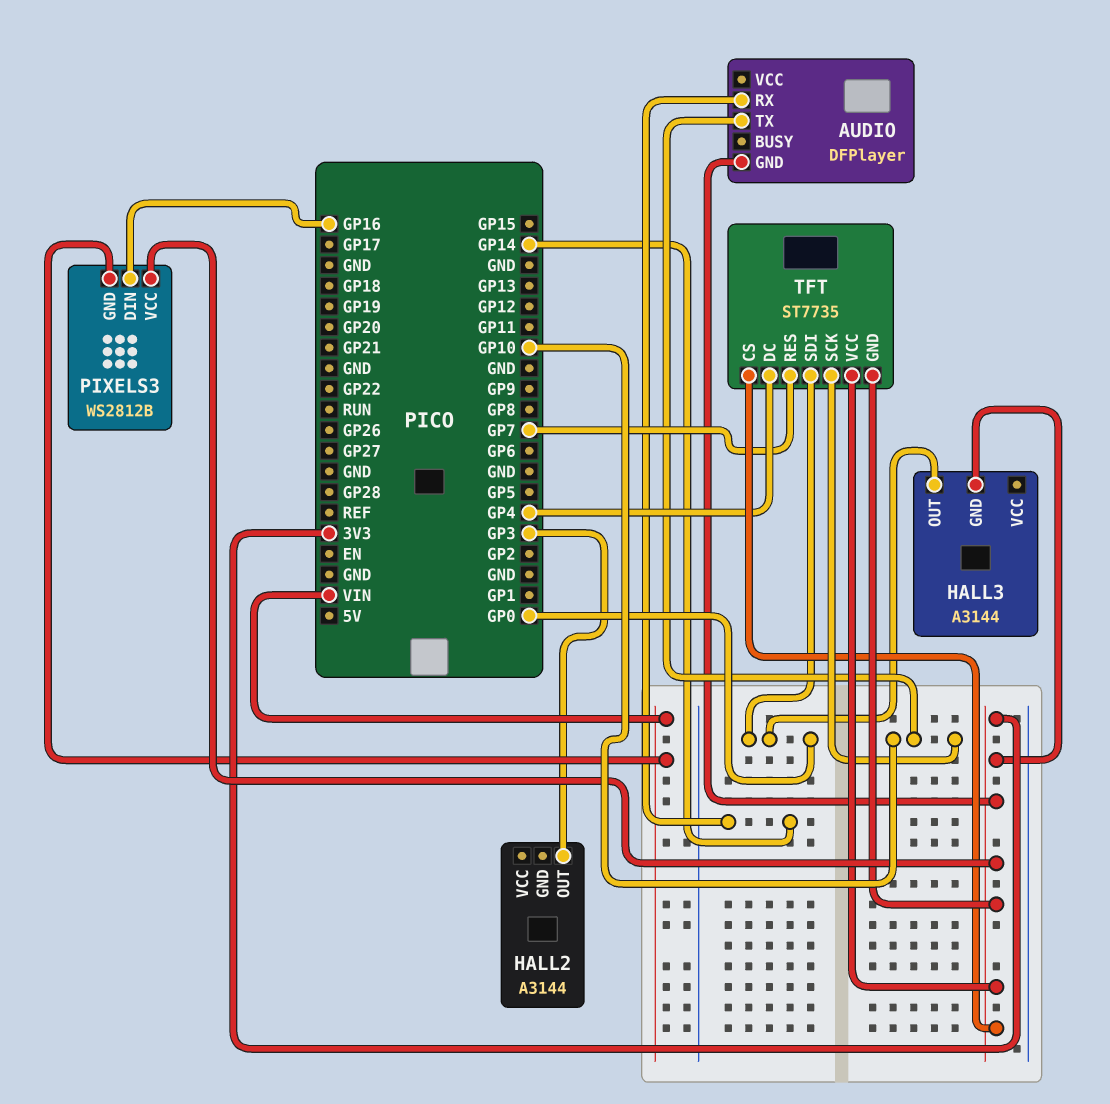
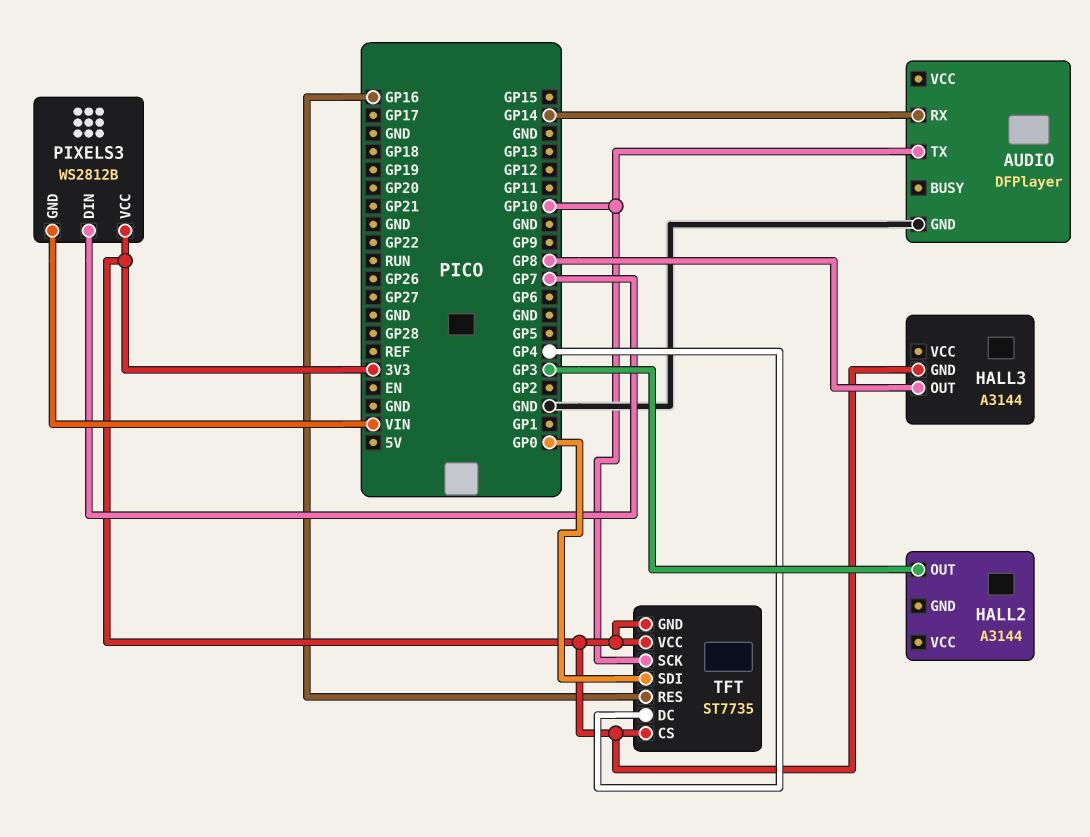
AUDIO pin GND: 3V3 -> GND
HALL3 pin OUT: GP0 -> GP8
PIXELS3 pin DIN: GP16 -> GP7
TFT pin RES: GP7 -> GP16

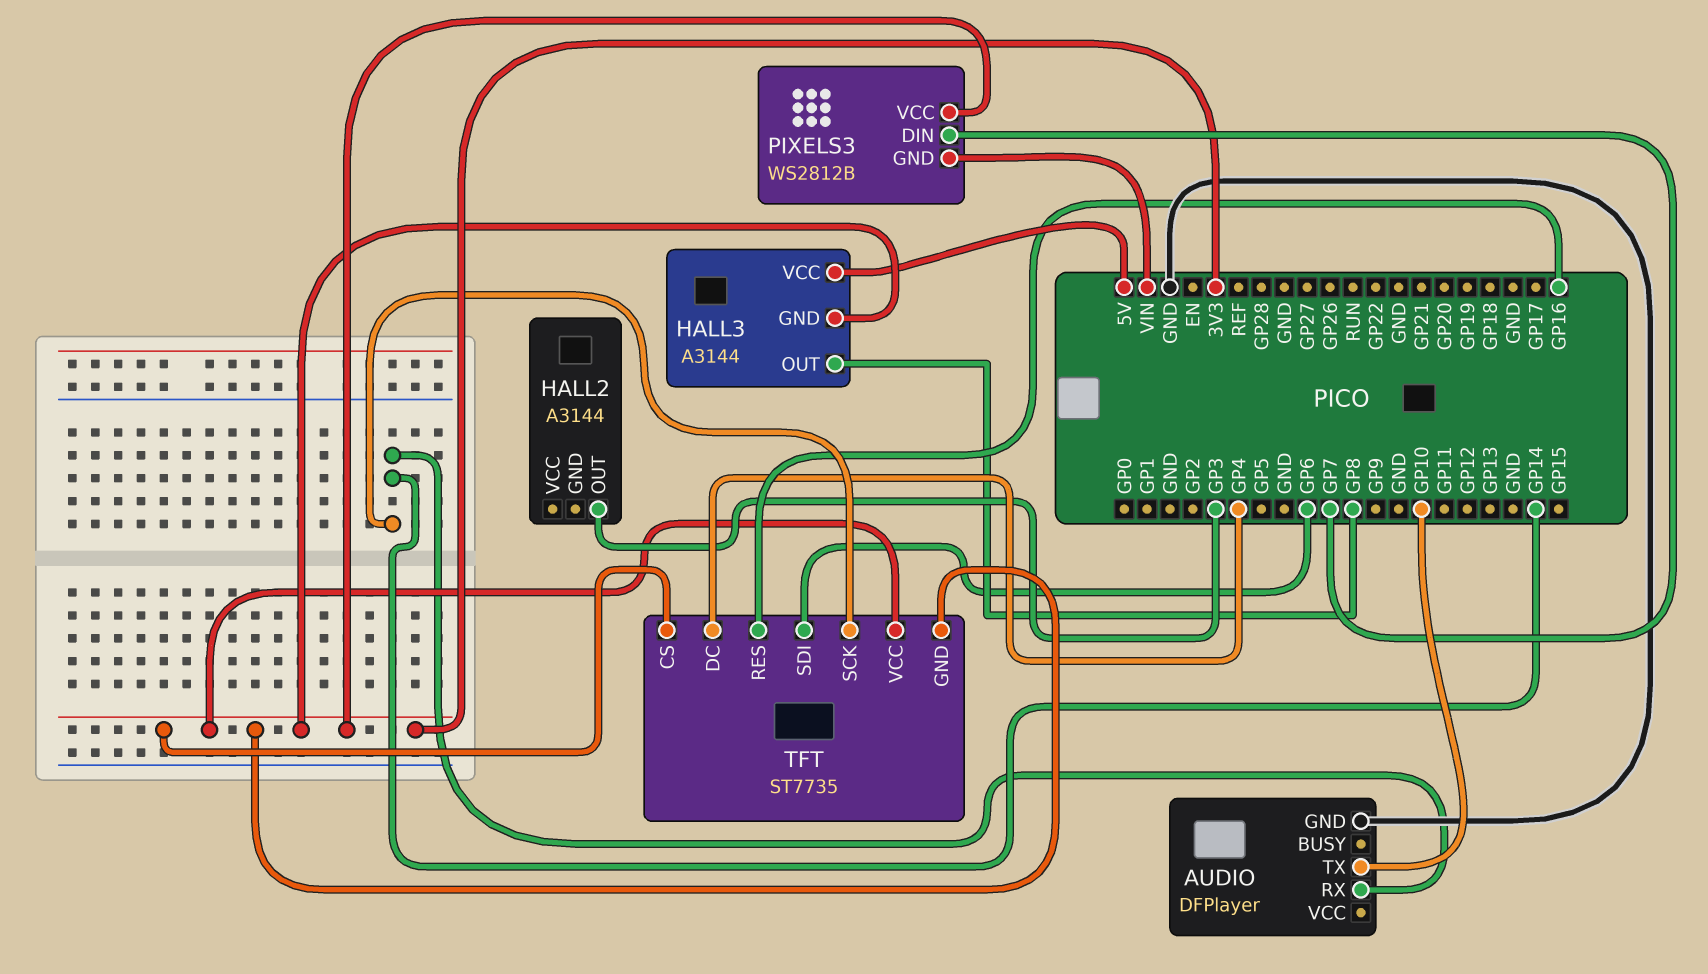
HALL3 pin VCC: none -> 5V
TFT pin SCK: GP10 -> GP14
TFT pin SDI: GP0 -> GP6

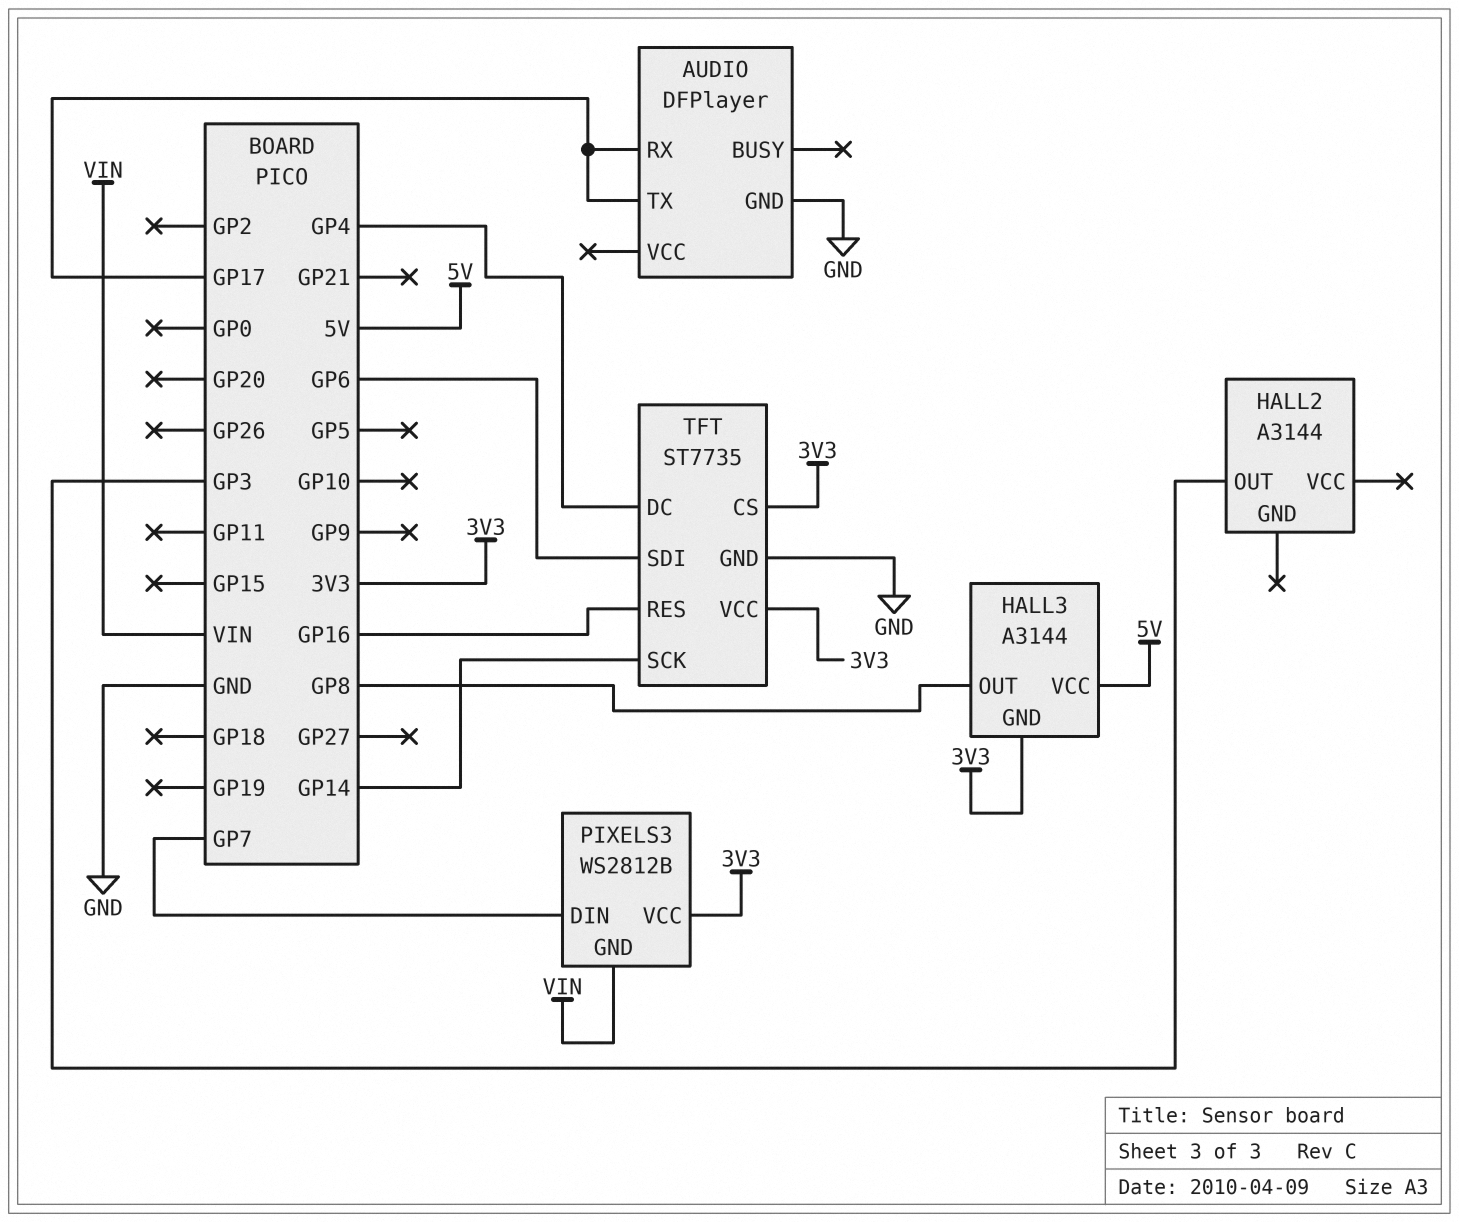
AUDIO pin RX: GP14 -> GP17
AUDIO pin TX: GP10 -> GP17
TFT pin GND: 3V3 -> GND

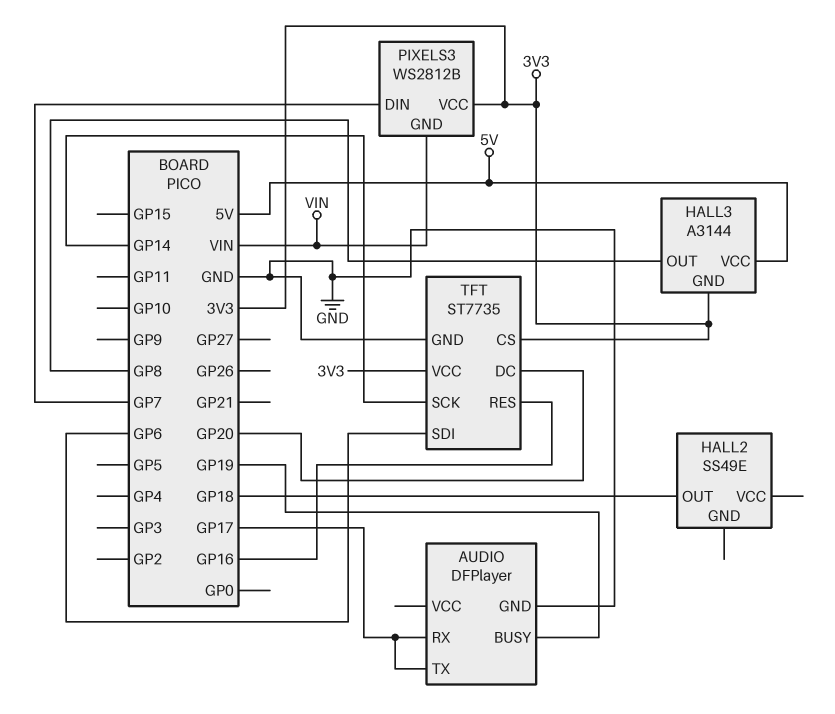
AUDIO pin BUSY: none -> GP19
HALL2: A3144 -> SS49E
HALL2 pin OUT: GP3 -> GP18
TFT pin DC: GP4 -> GP20

